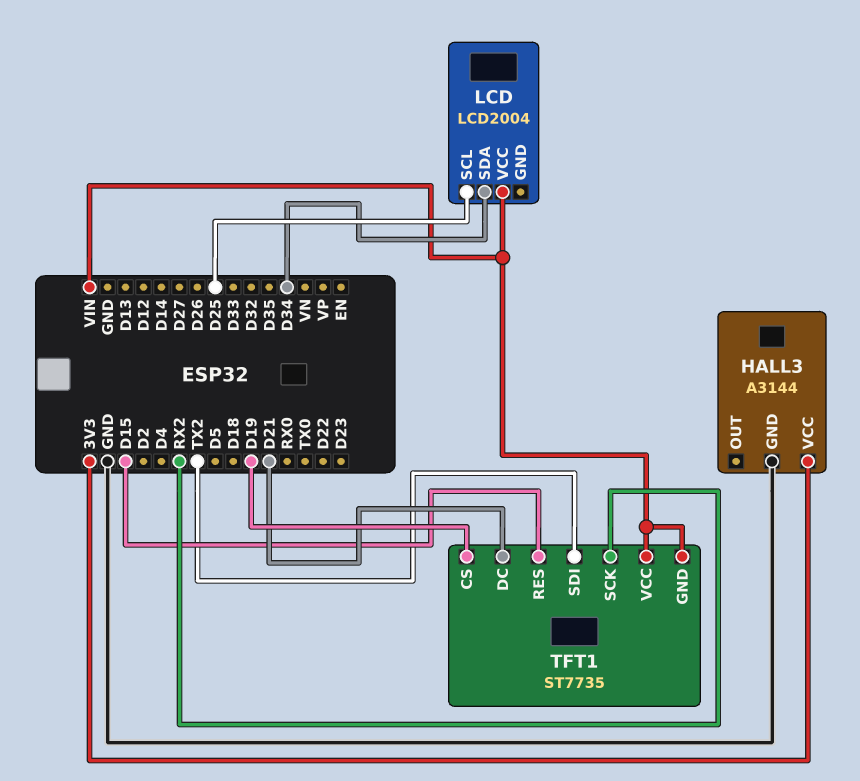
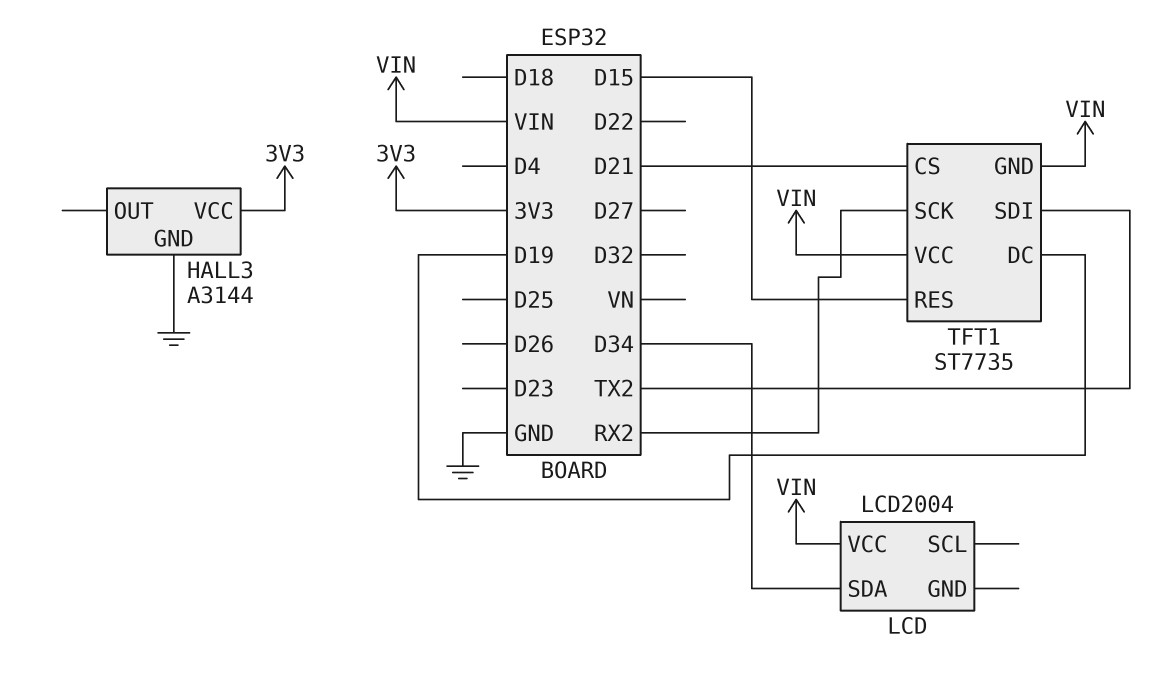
LCD pin SCL: D25 -> none
TFT1 pin CS: D19 -> D21
TFT1 pin DC: D21 -> D19

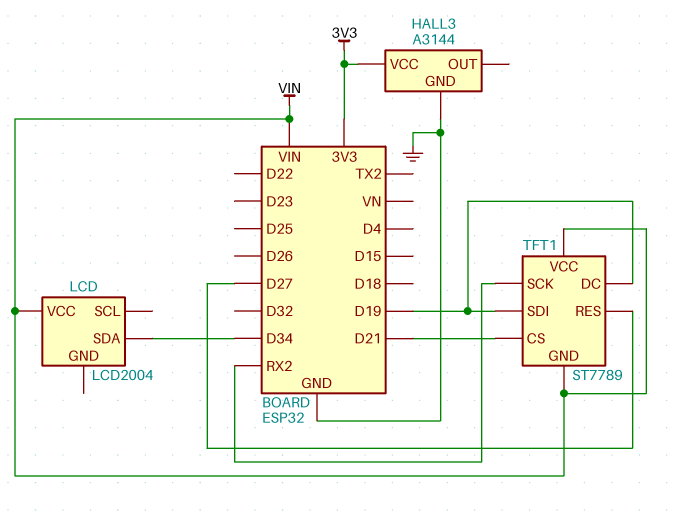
TFT1: ST7735 -> ST7789
TFT1 pin RES: D15 -> D27
TFT1 pin SDI: TX2 -> D19

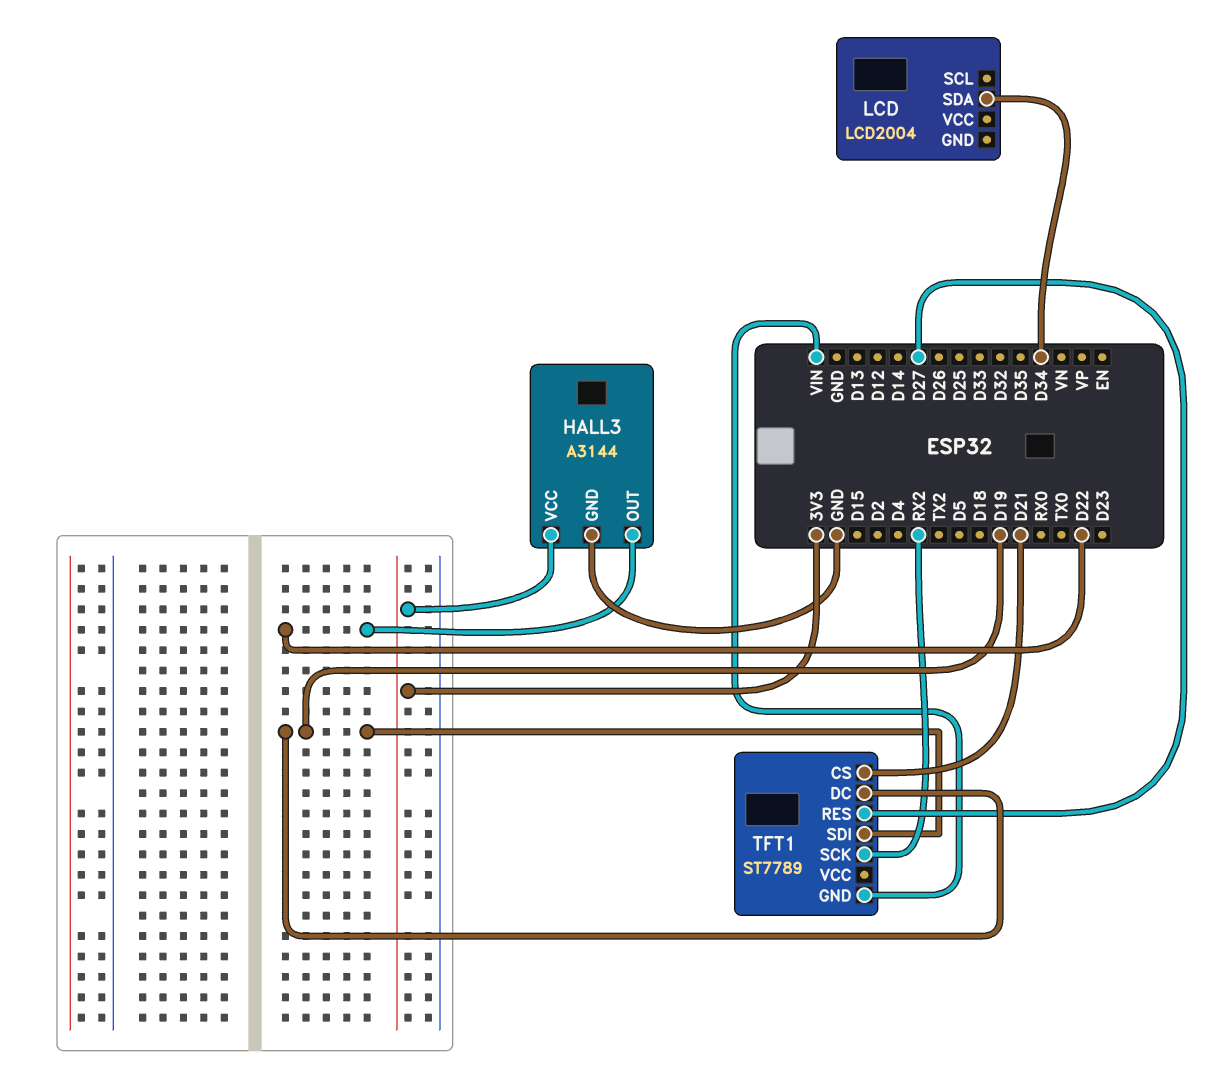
HALL3 pin OUT: none -> D22
LCD pin VCC: VIN -> none
TFT1 pin VCC: VIN -> none

